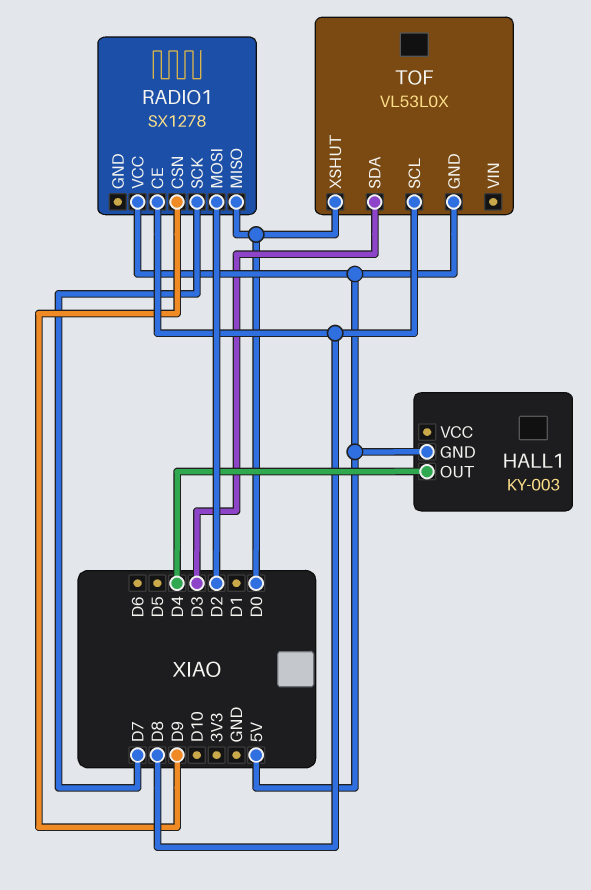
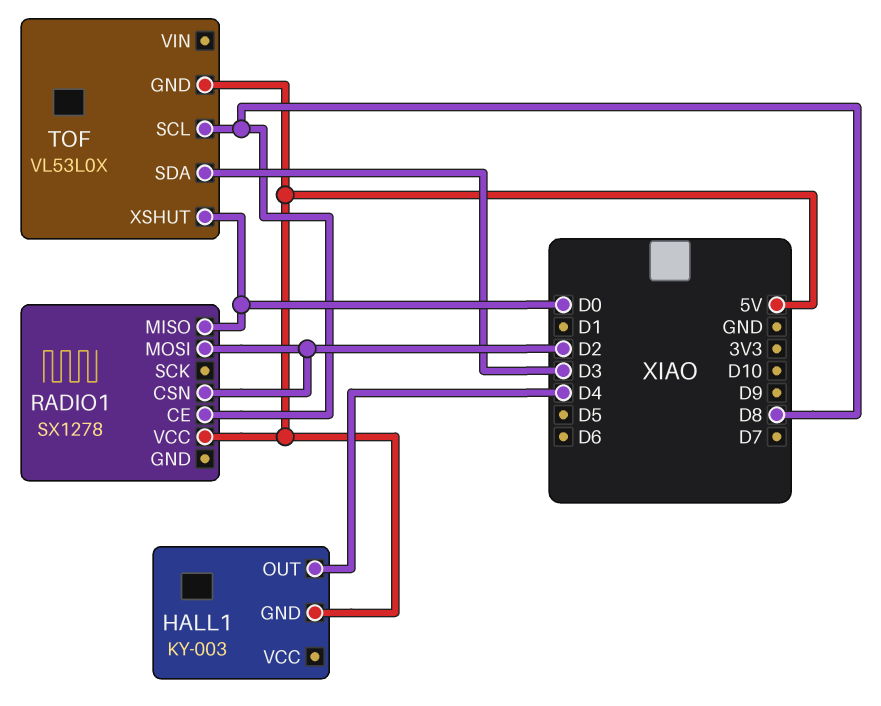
RADIO1 pin CSN: D9 -> D2
RADIO1 pin SCK: D7 -> none

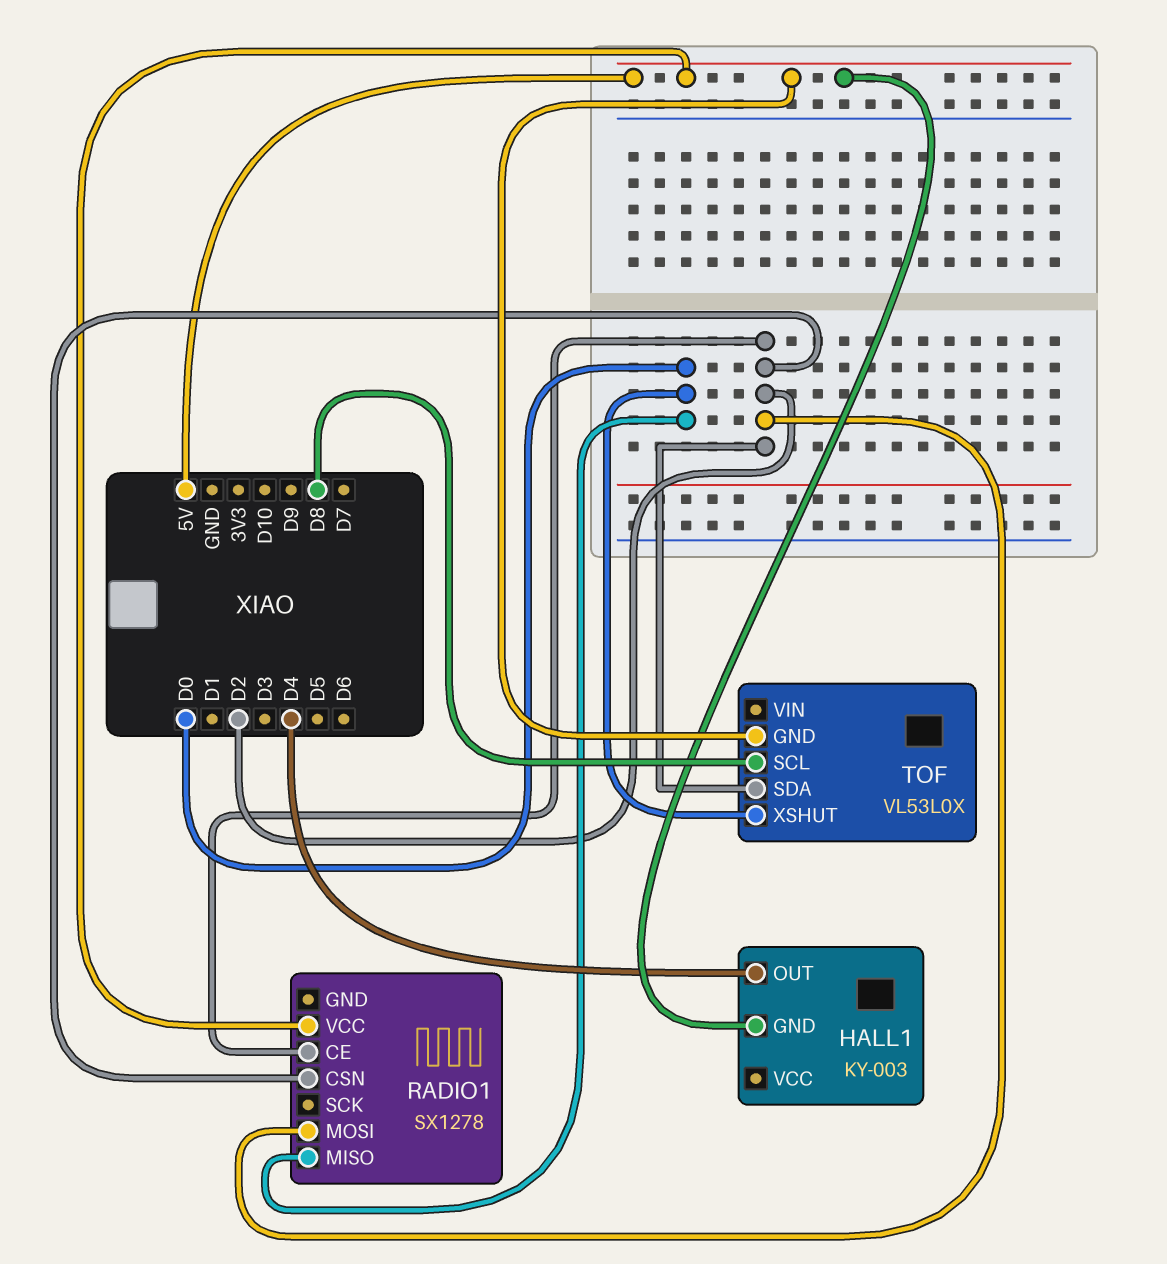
RADIO1 pin CE: D8 -> D2
TOF pin SDA: D3 -> D2

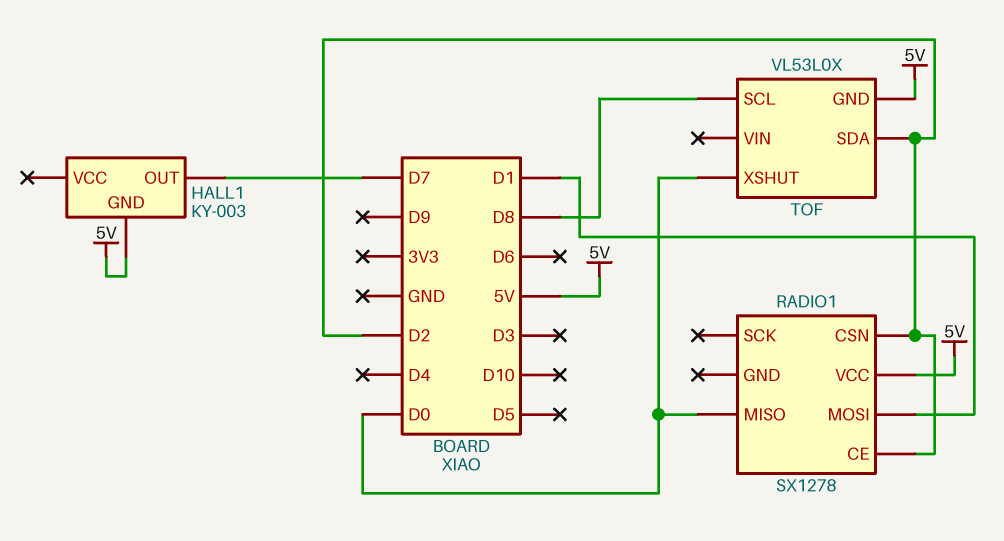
HALL1 pin OUT: D4 -> D7
RADIO1 pin MOSI: D2 -> D1

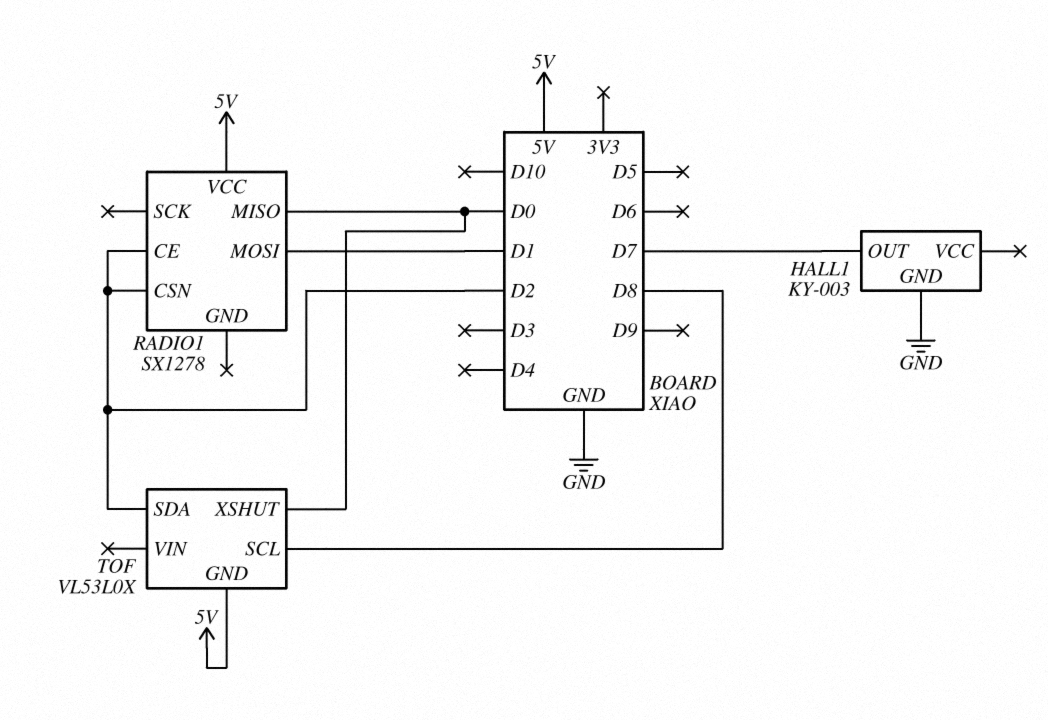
HALL1 pin GND: 5V -> GND

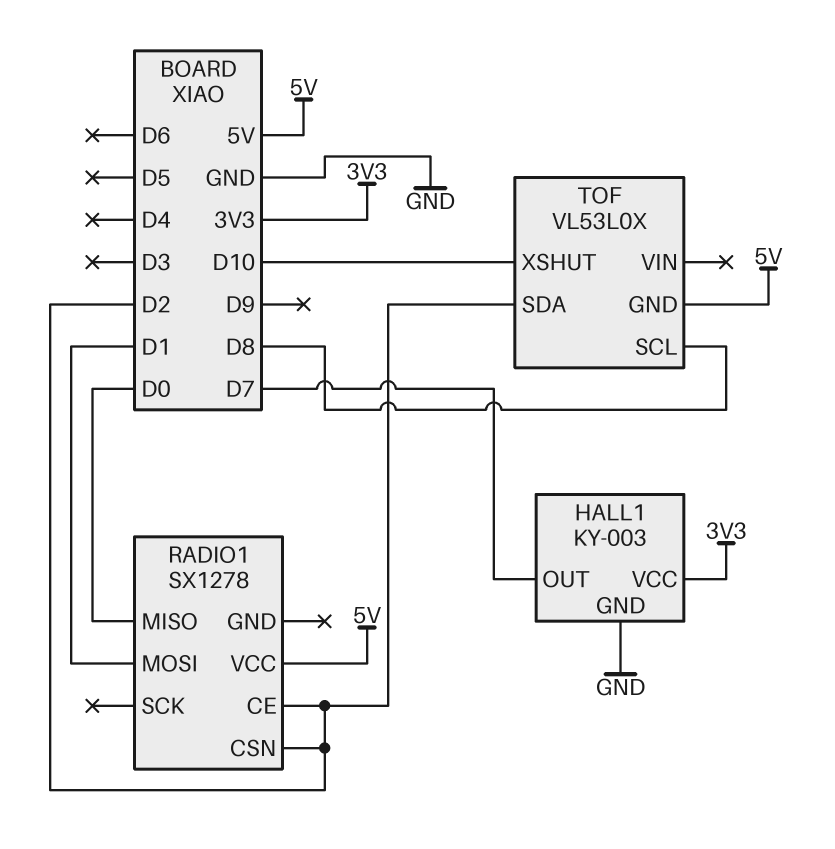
HALL1 pin VCC: none -> 3V3
TOF pin XSHUT: D0 -> D10

